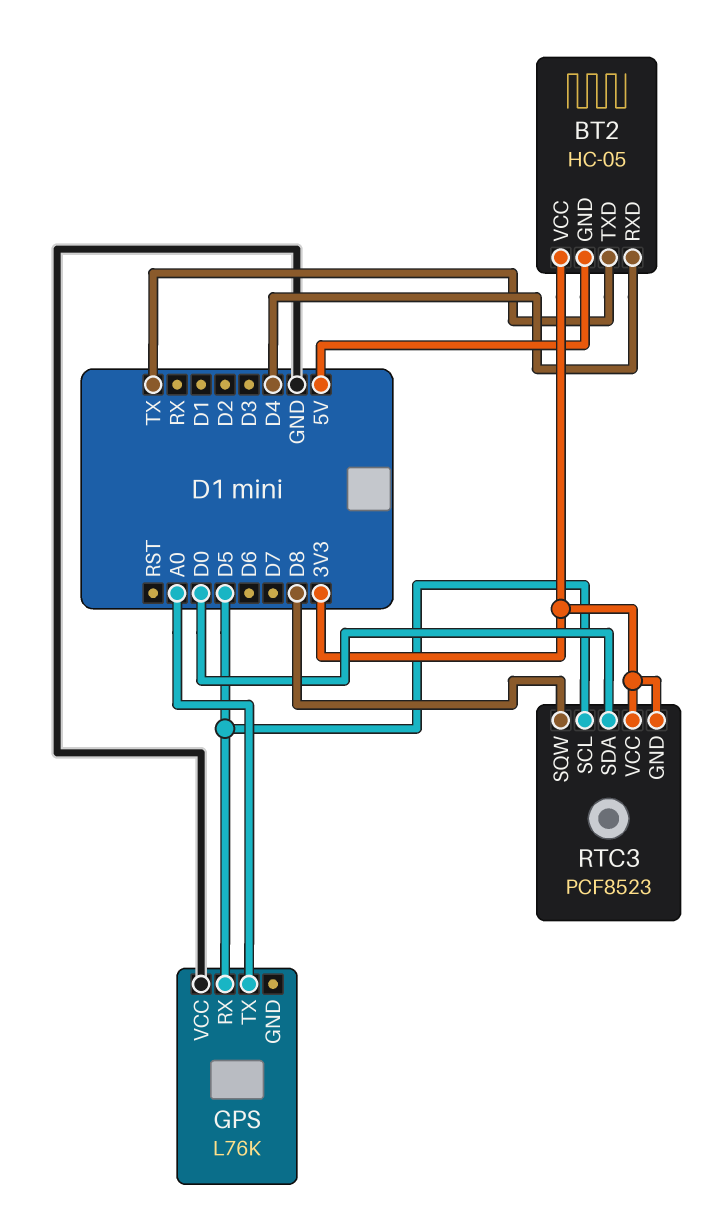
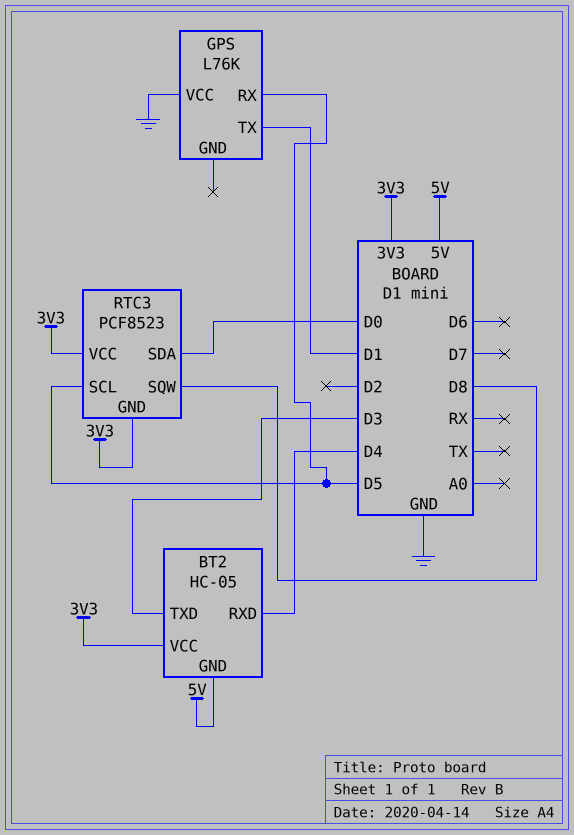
BT2 pin TXD: TX -> D3
GPS pin TX: A0 -> D1

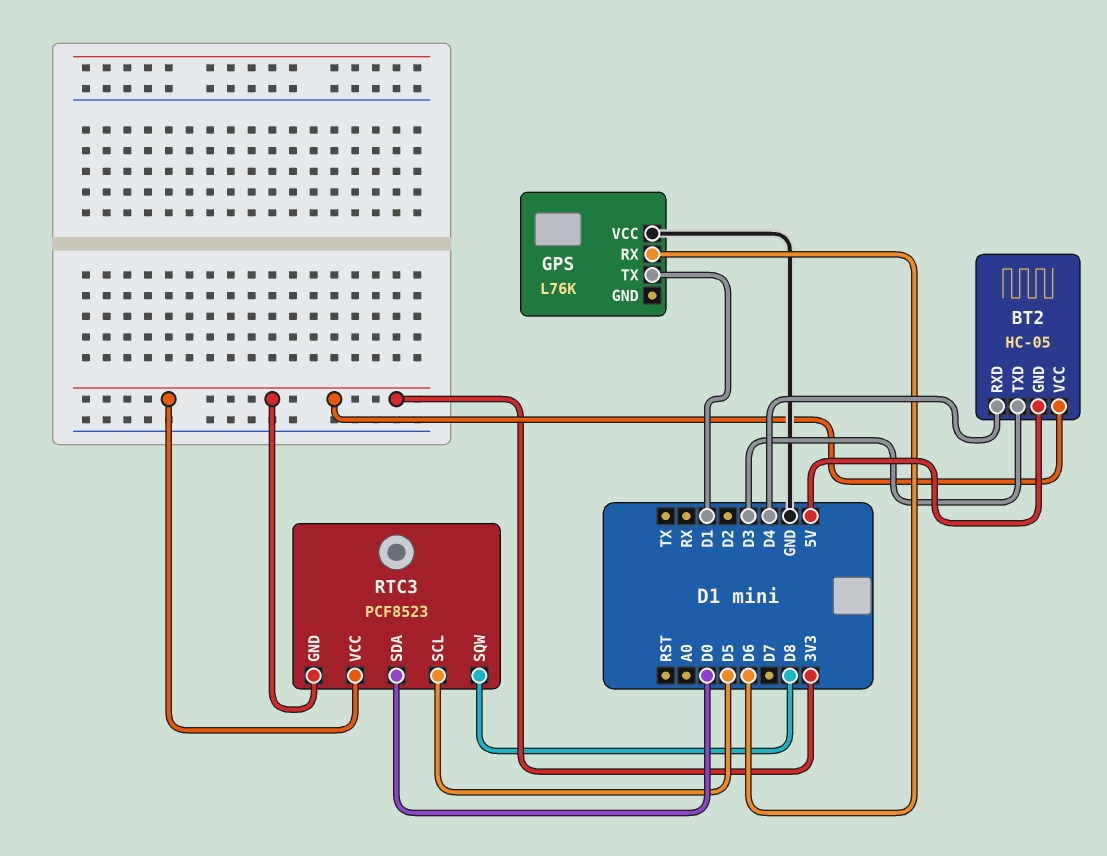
GPS pin RX: D5 -> D6

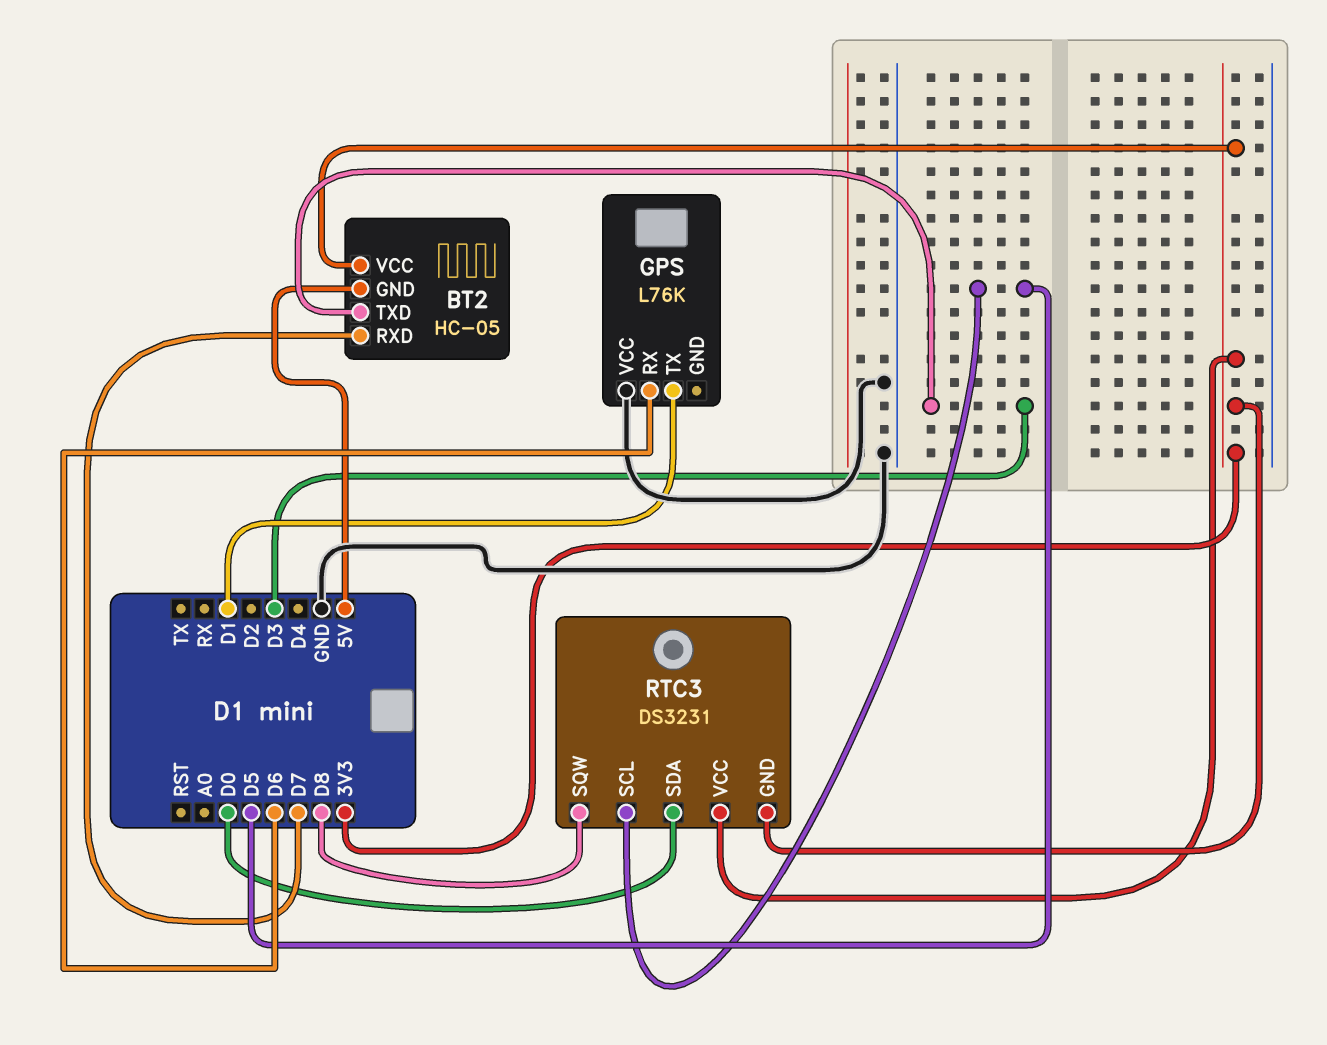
BT2 pin RXD: D4 -> D7
RTC3: PCF8523 -> DS3231

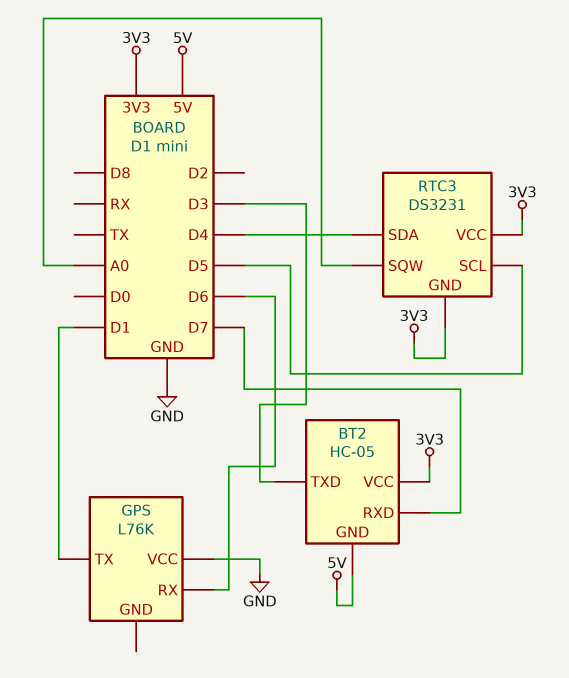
RTC3 pin SDA: D0 -> D4
RTC3 pin SQW: D8 -> A0

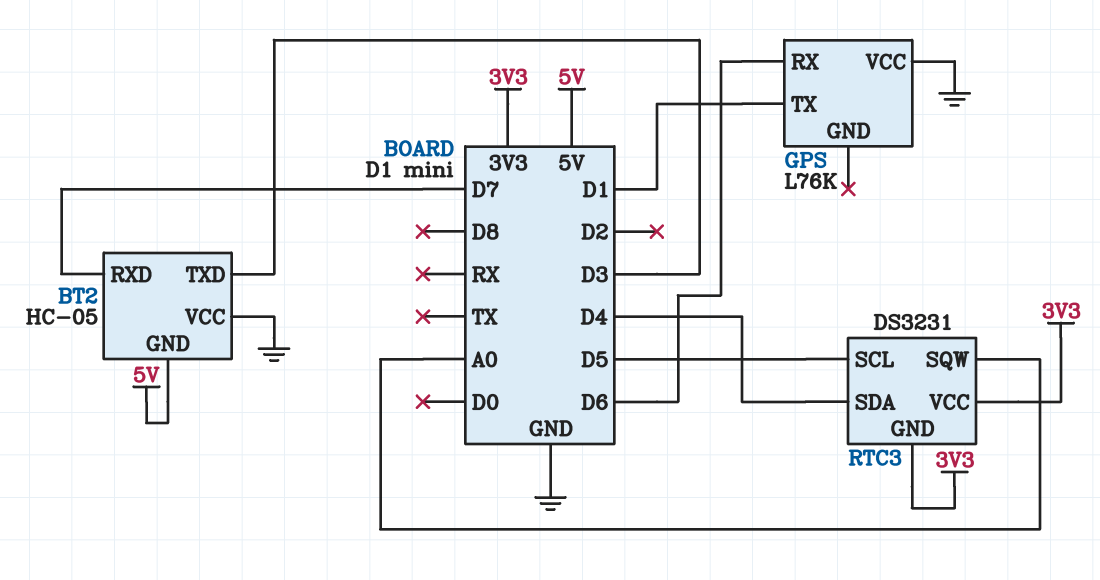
BT2 pin VCC: 3V3 -> GND

